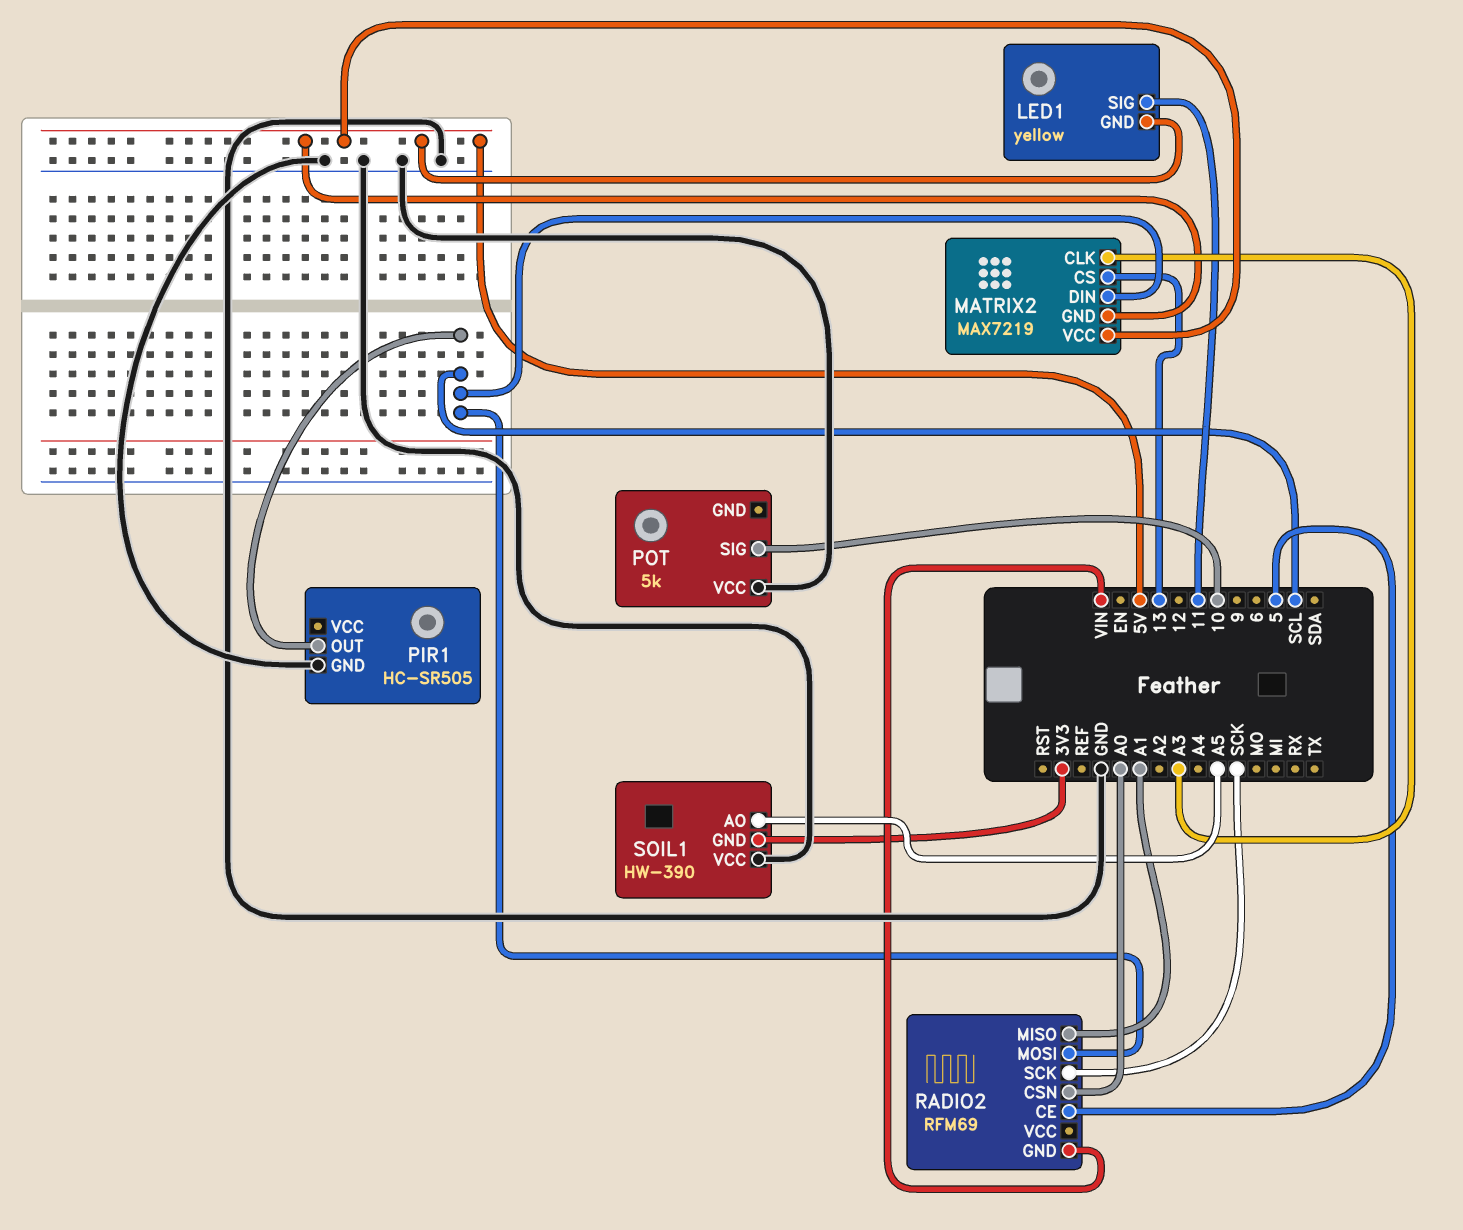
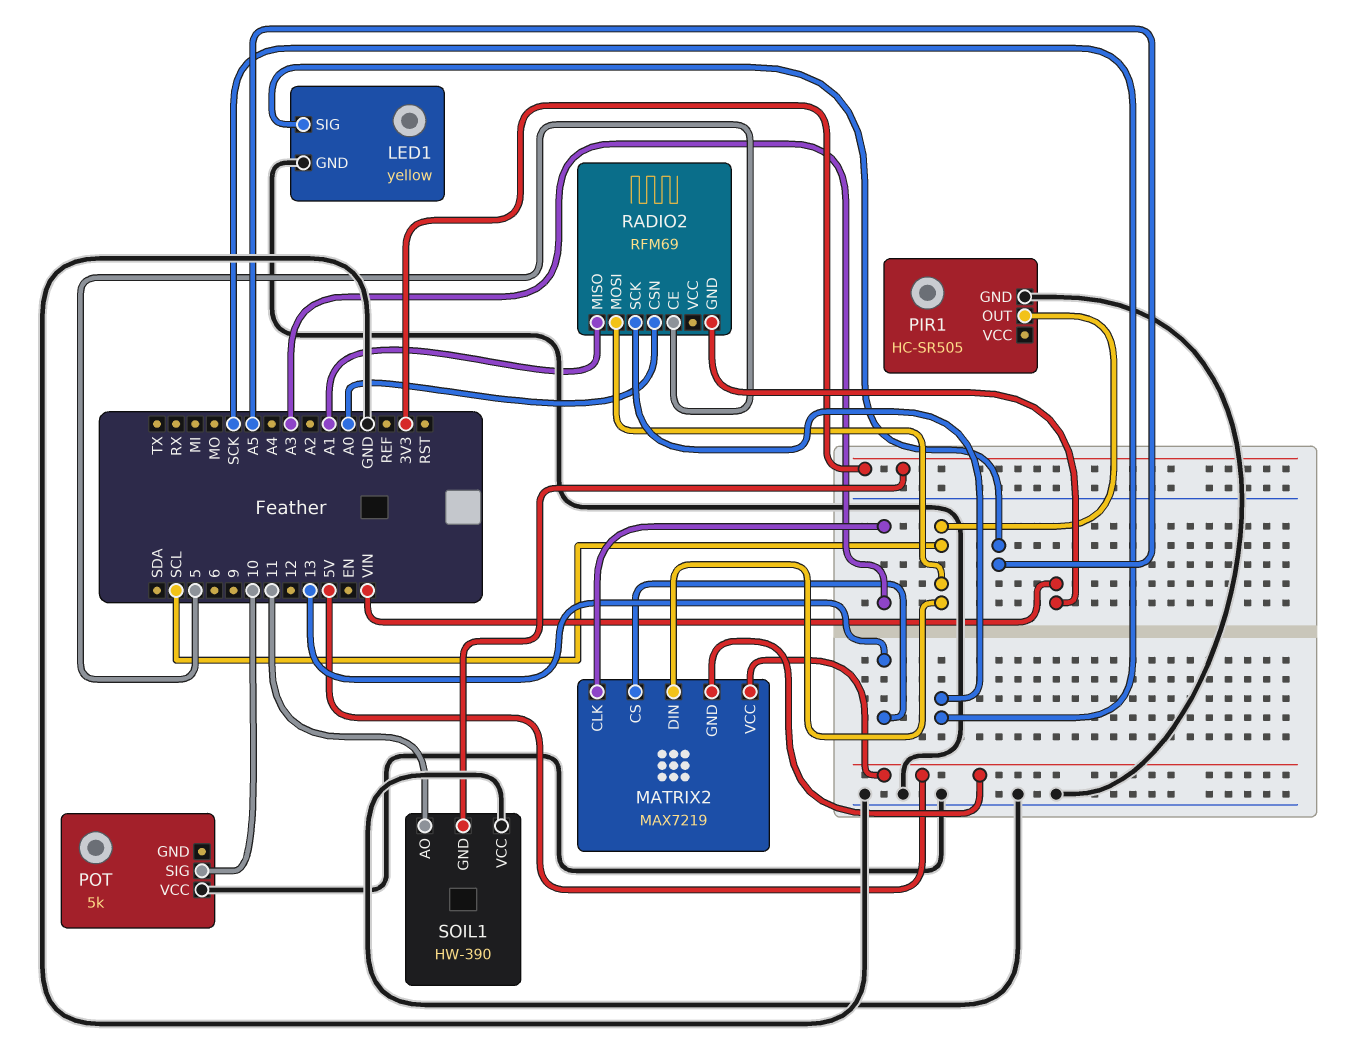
LED1 pin GND: 5V -> GND
LED1 pin SIG: 11 -> A5
SOIL1 pin AO: A5 -> 11

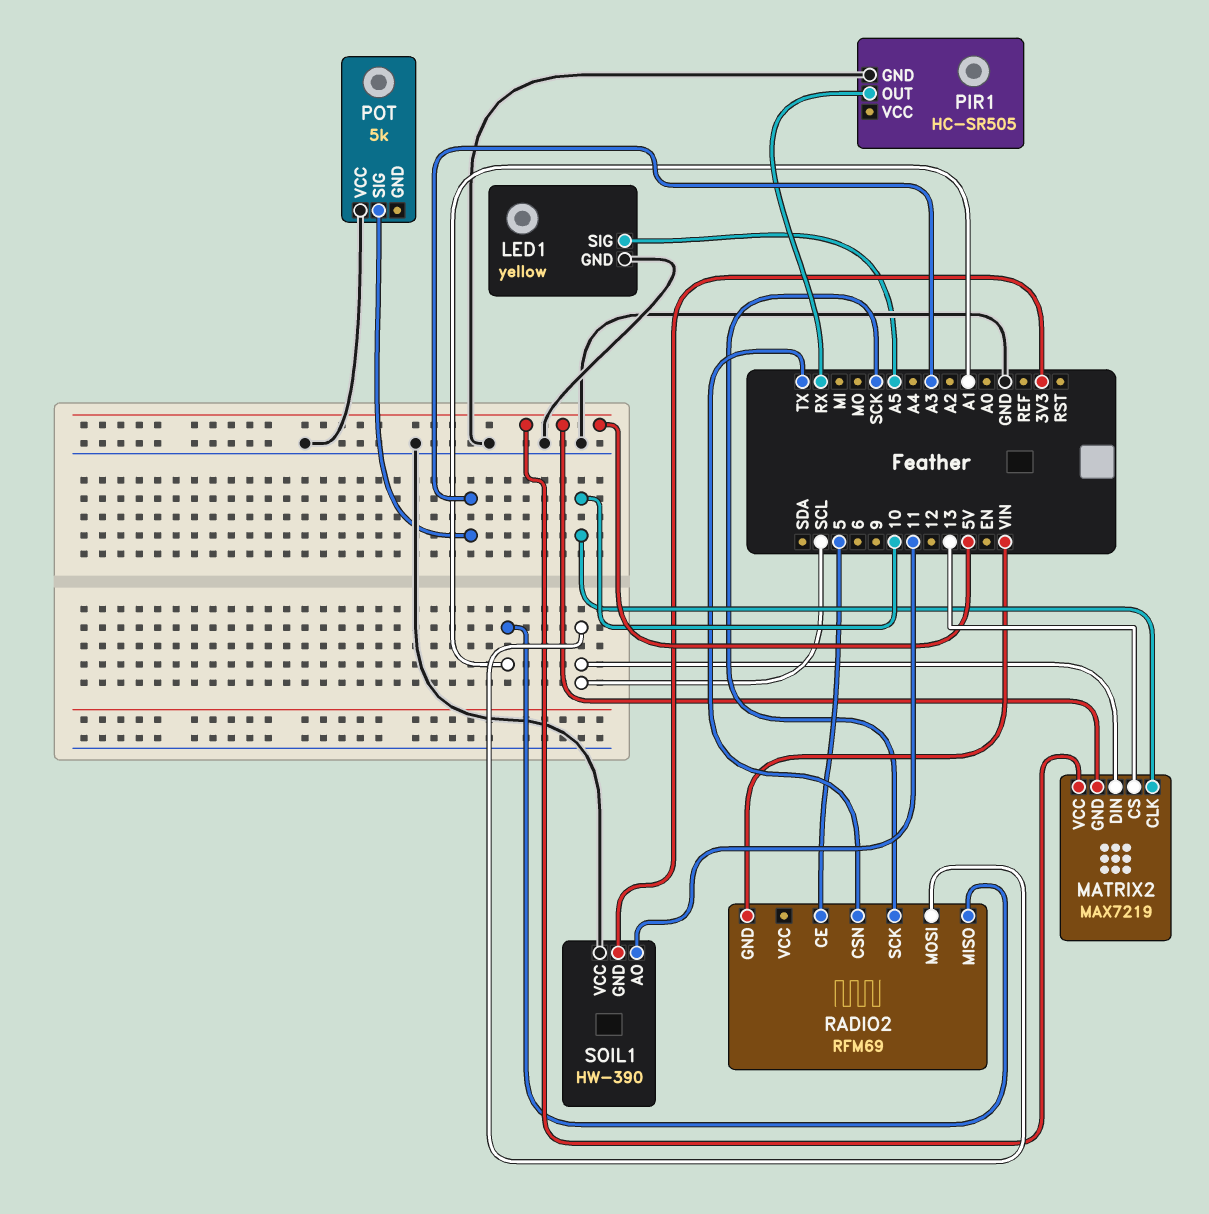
MATRIX2 pin CLK: A3 -> 10
PIR1 pin OUT: SCL -> RX
POT pin SIG: 10 -> A3
RADIO2 pin CSN: A0 -> TX

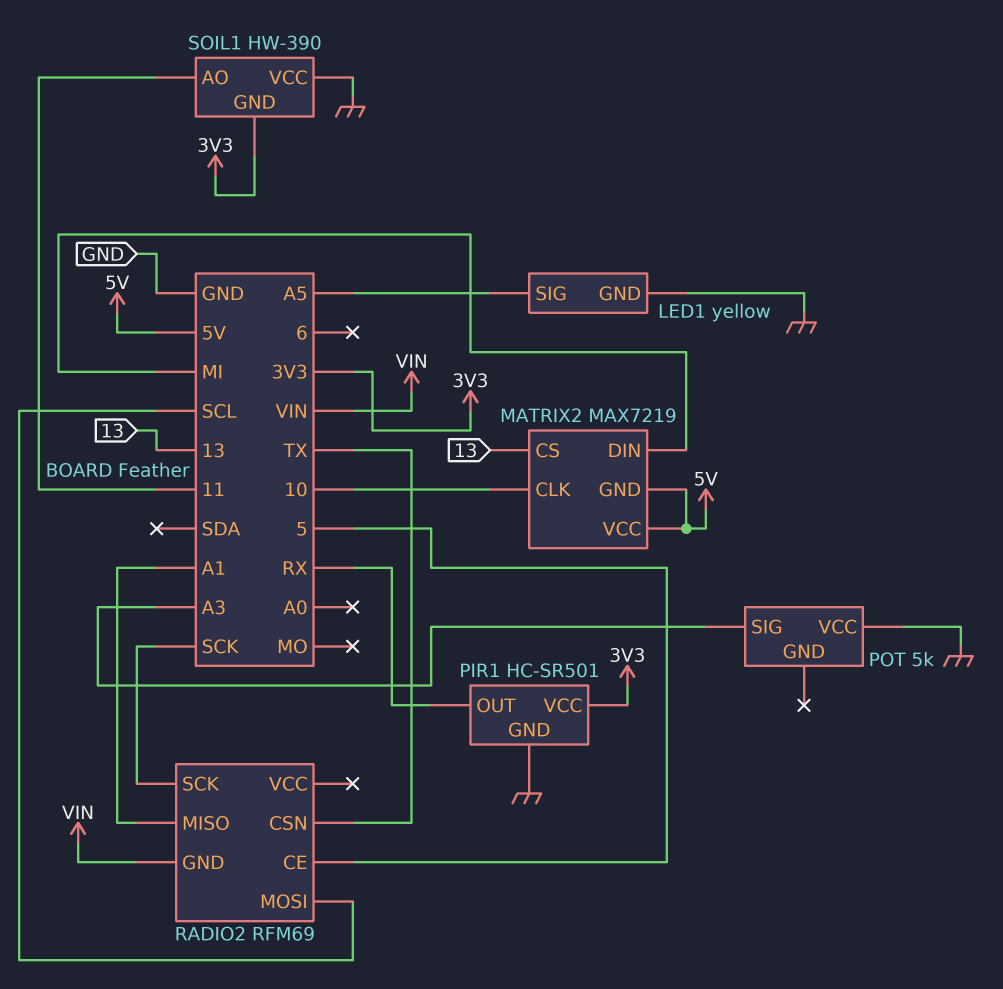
MATRIX2 pin DIN: SCL -> MI
PIR1: HC-SR505 -> HC-SR501
PIR1 pin VCC: none -> 3V3

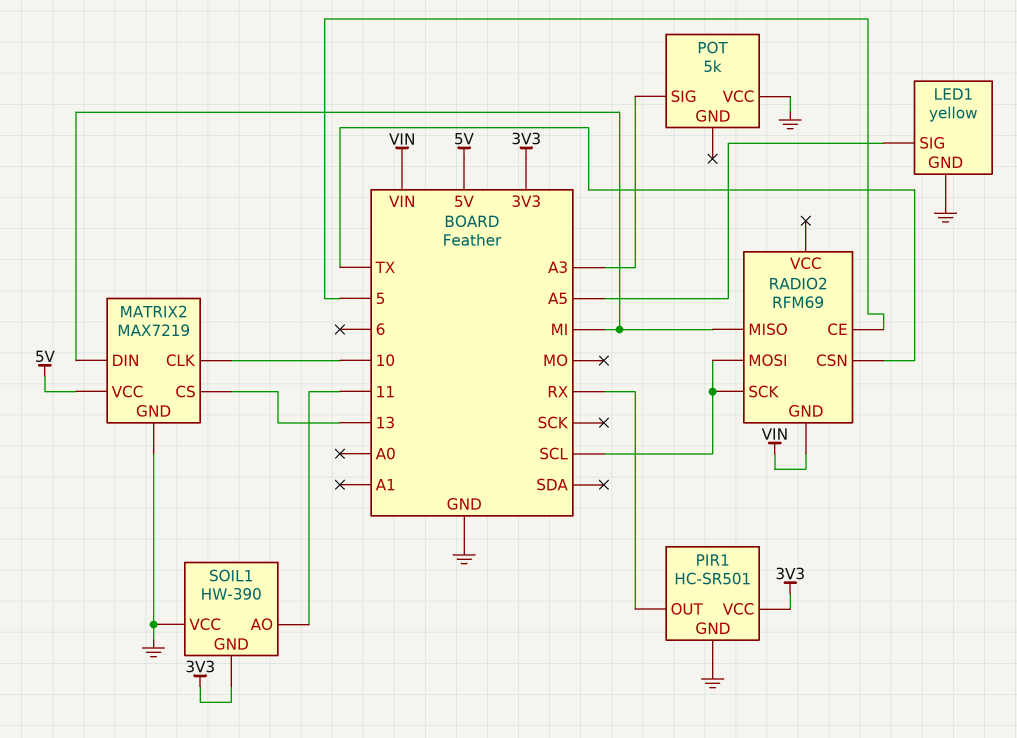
MATRIX2 pin GND: 5V -> GND
RADIO2 pin MISO: A1 -> MI
RADIO2 pin SCK: SCK -> SCL

